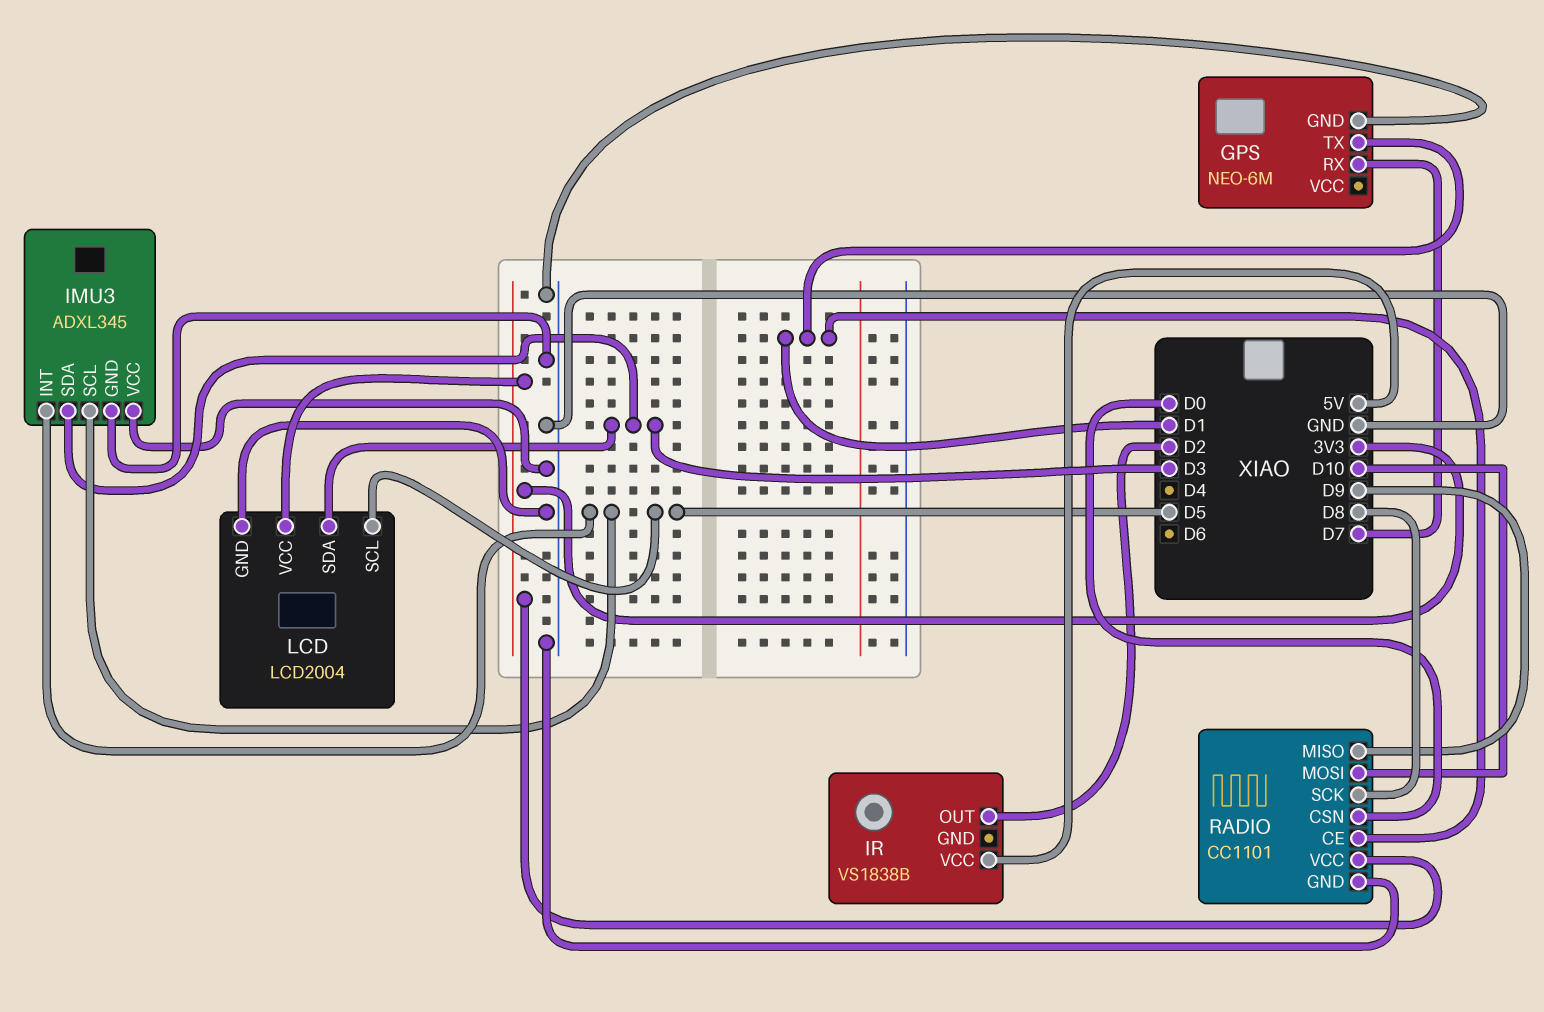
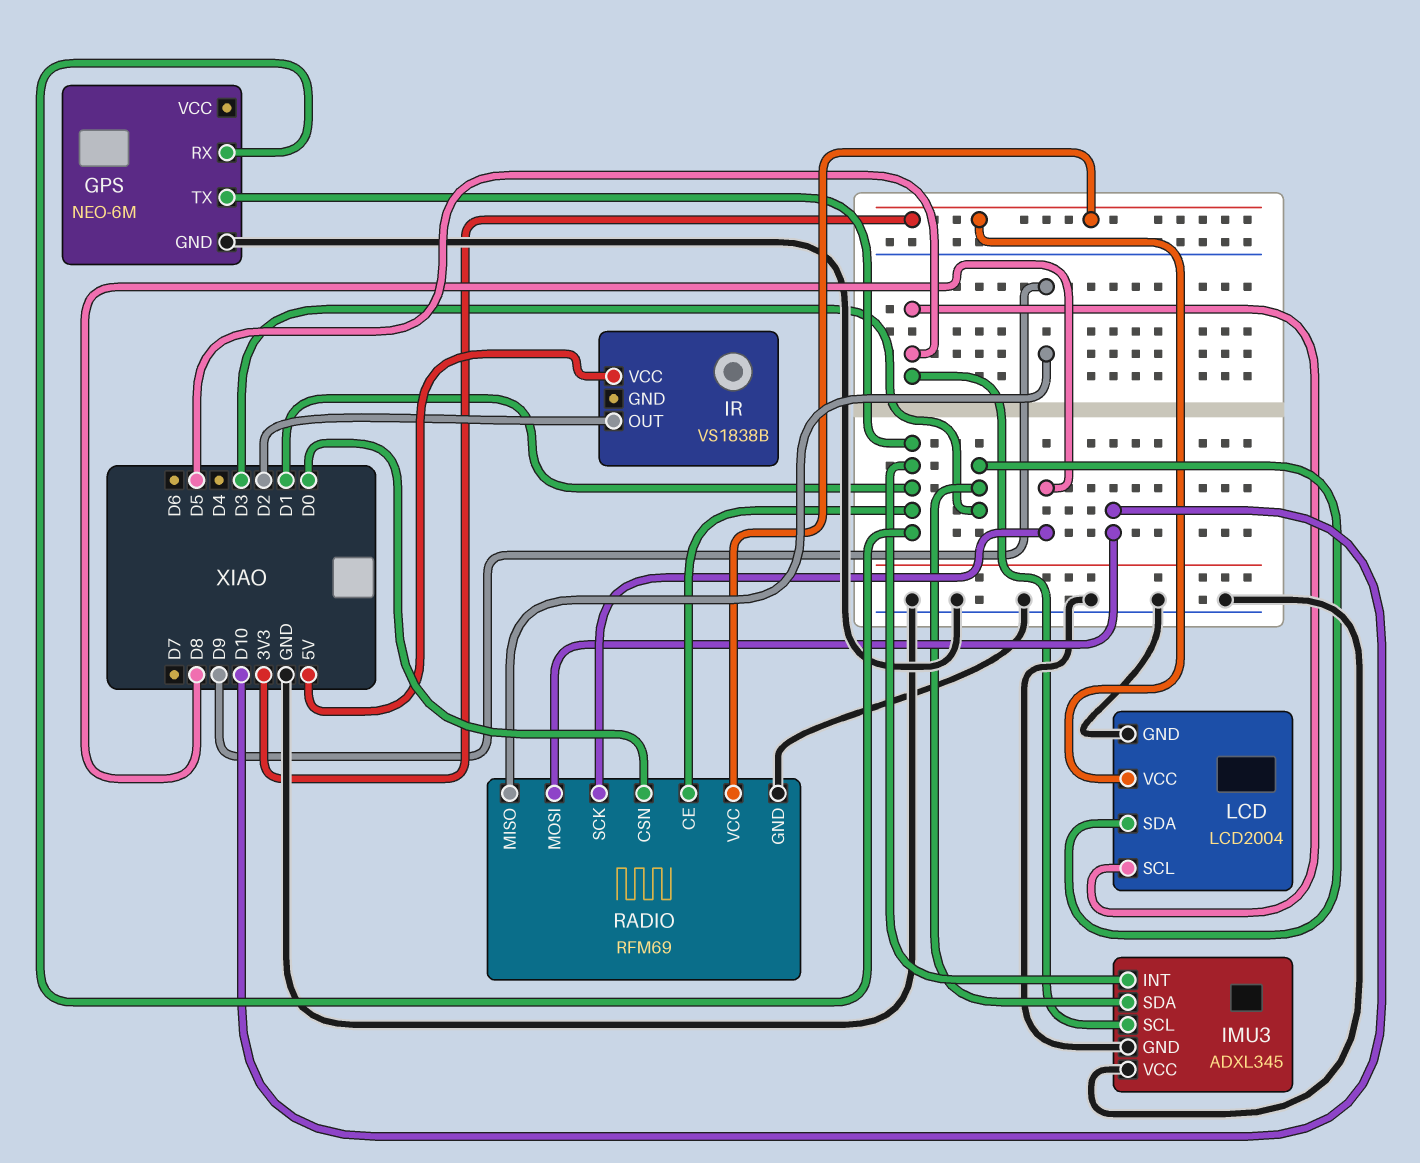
GPS pin RX: D7 -> D1
IMU3 pin INT: D5 -> D1
RADIO: CC1101 -> RFM69

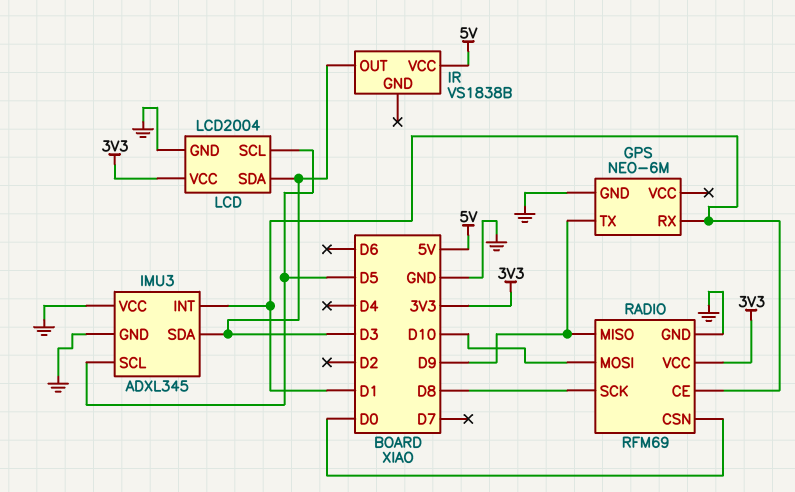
GPS pin TX: D1 -> D9
IR pin OUT: D2 -> D3

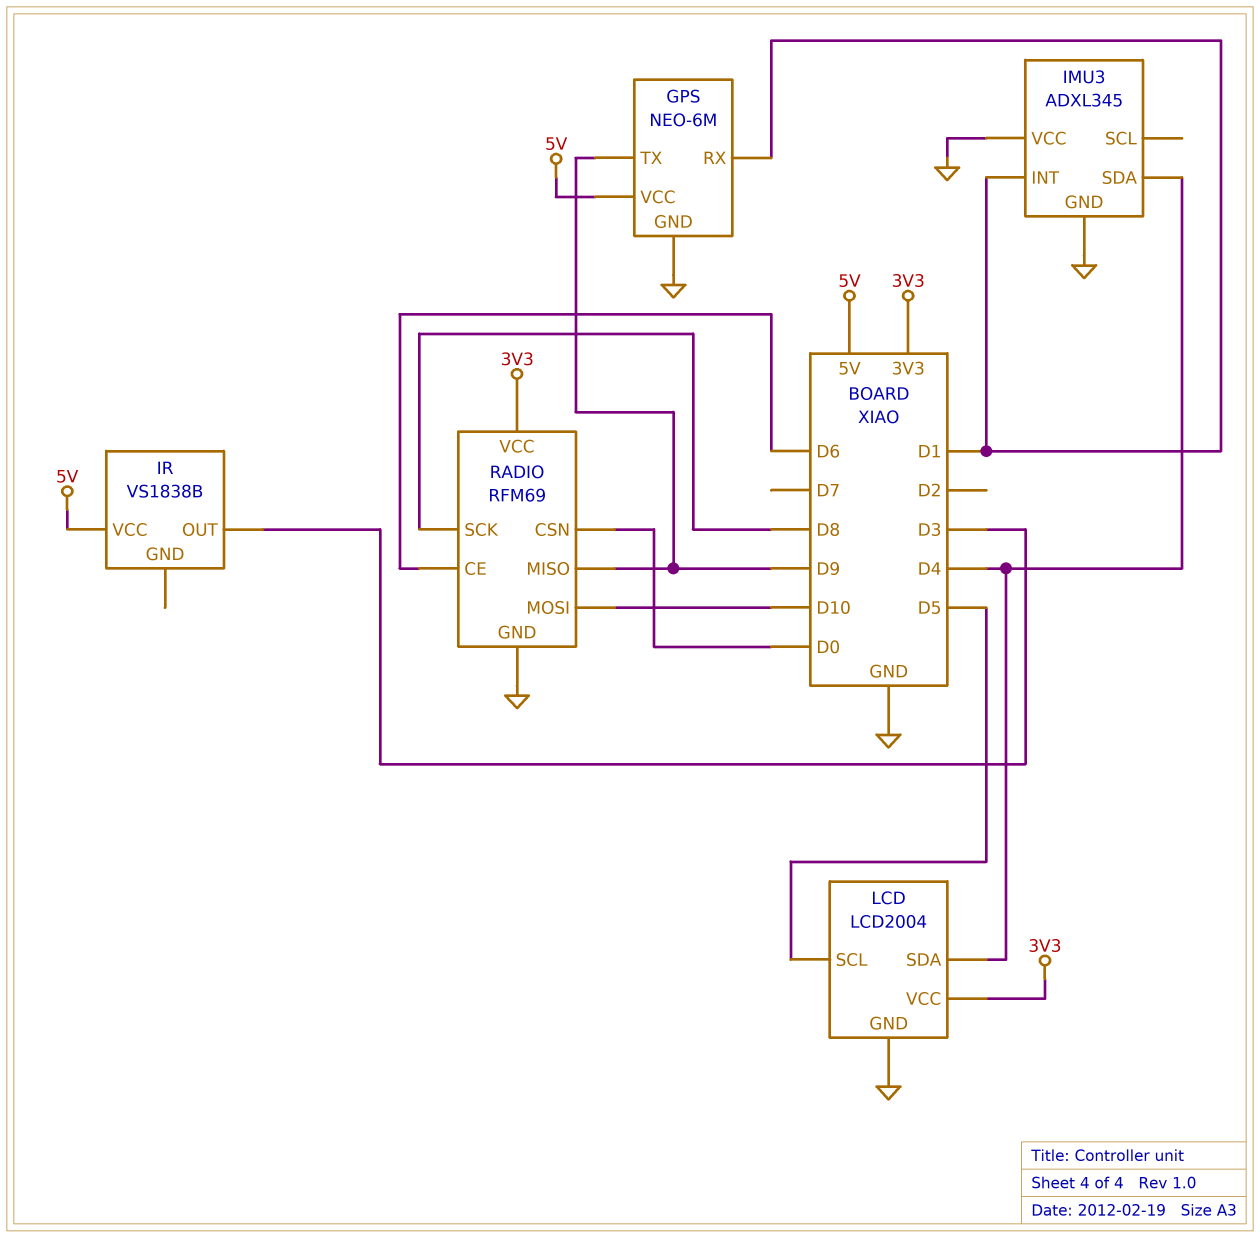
GPS pin VCC: none -> 5V
IMU3 pin SCL: D5 -> none
IMU3 pin SDA: D3 -> D4
LCD pin SDA: D3 -> D4
RADIO pin CE: D1 -> D6

